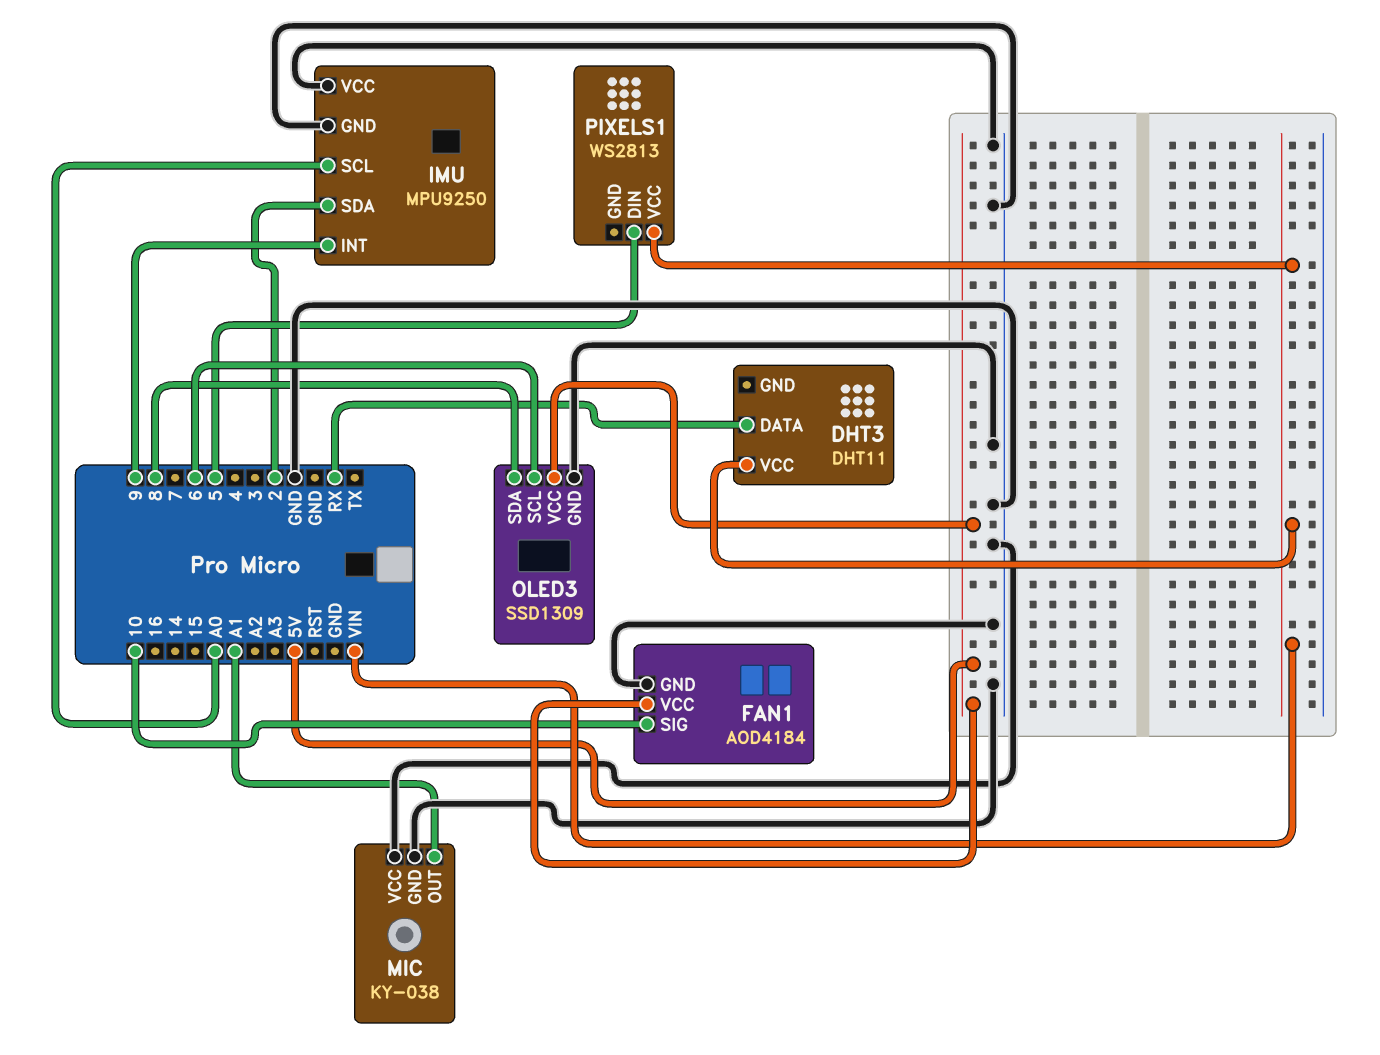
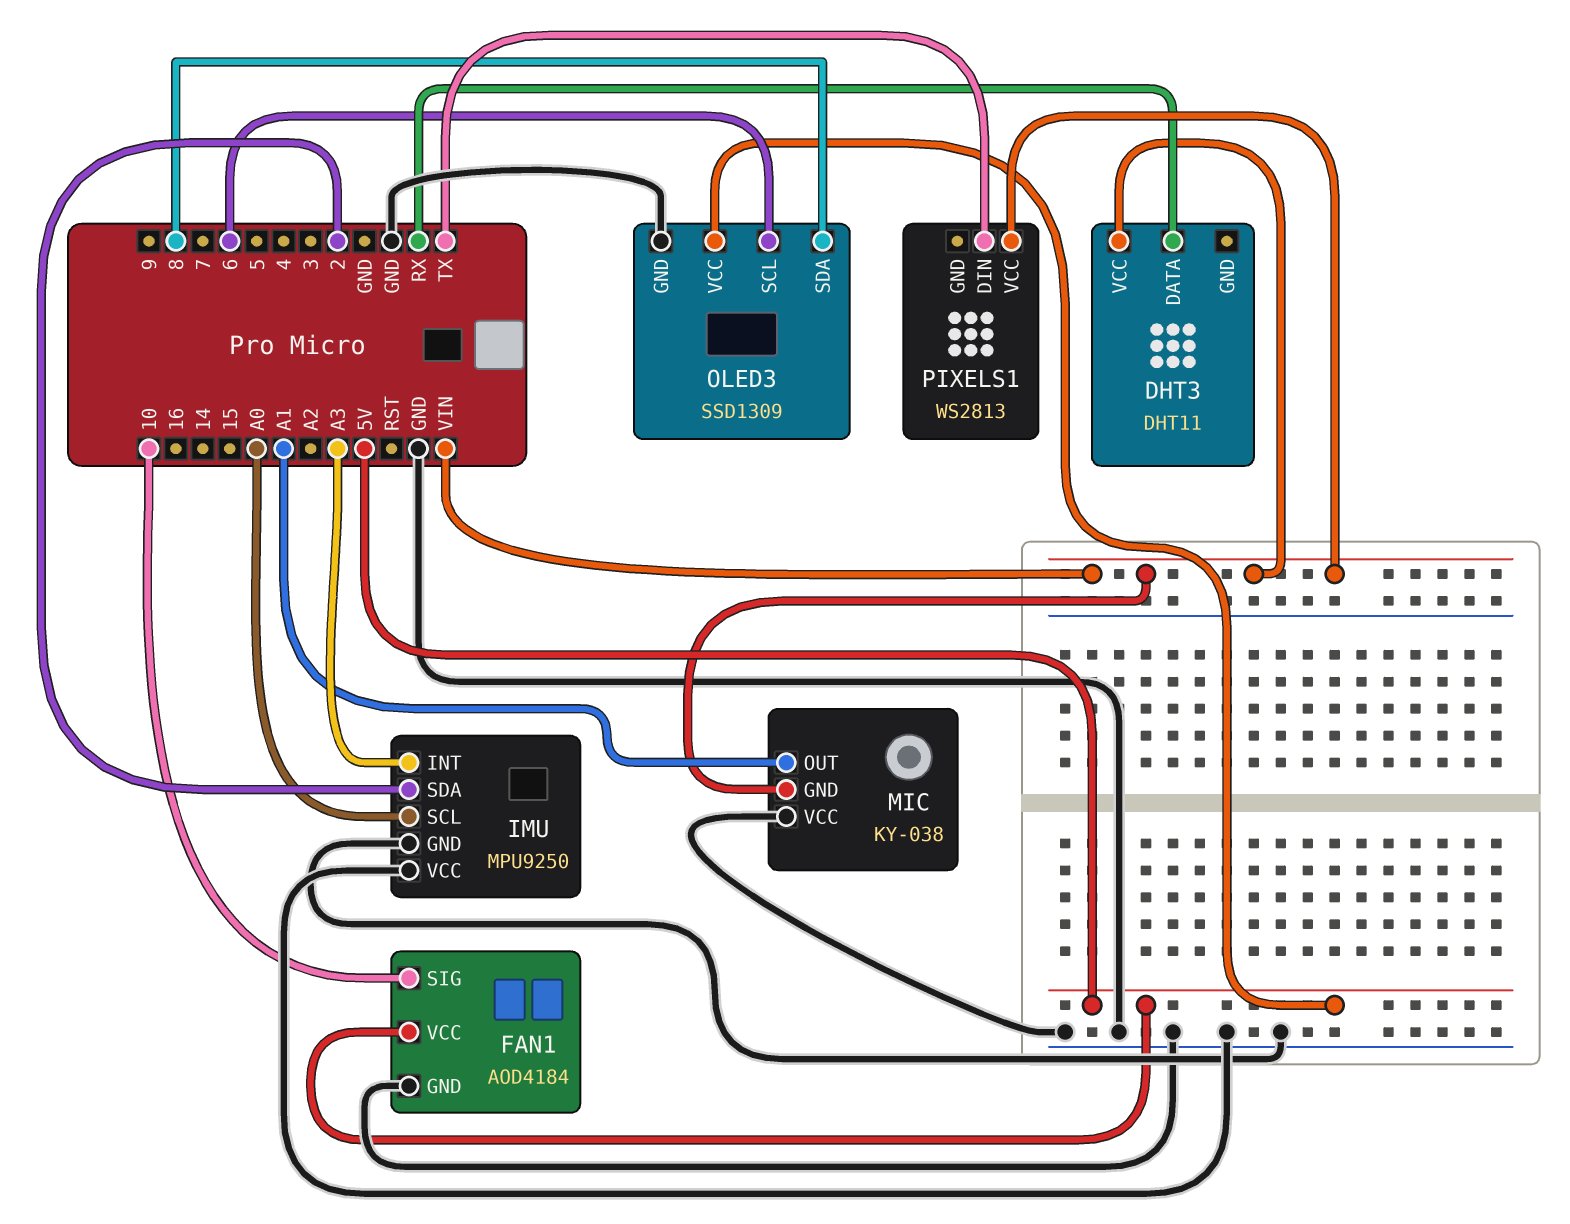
IMU pin INT: 9 -> A3
MIC pin GND: GND -> VIN
PIXELS1 pin DIN: 5 -> TX

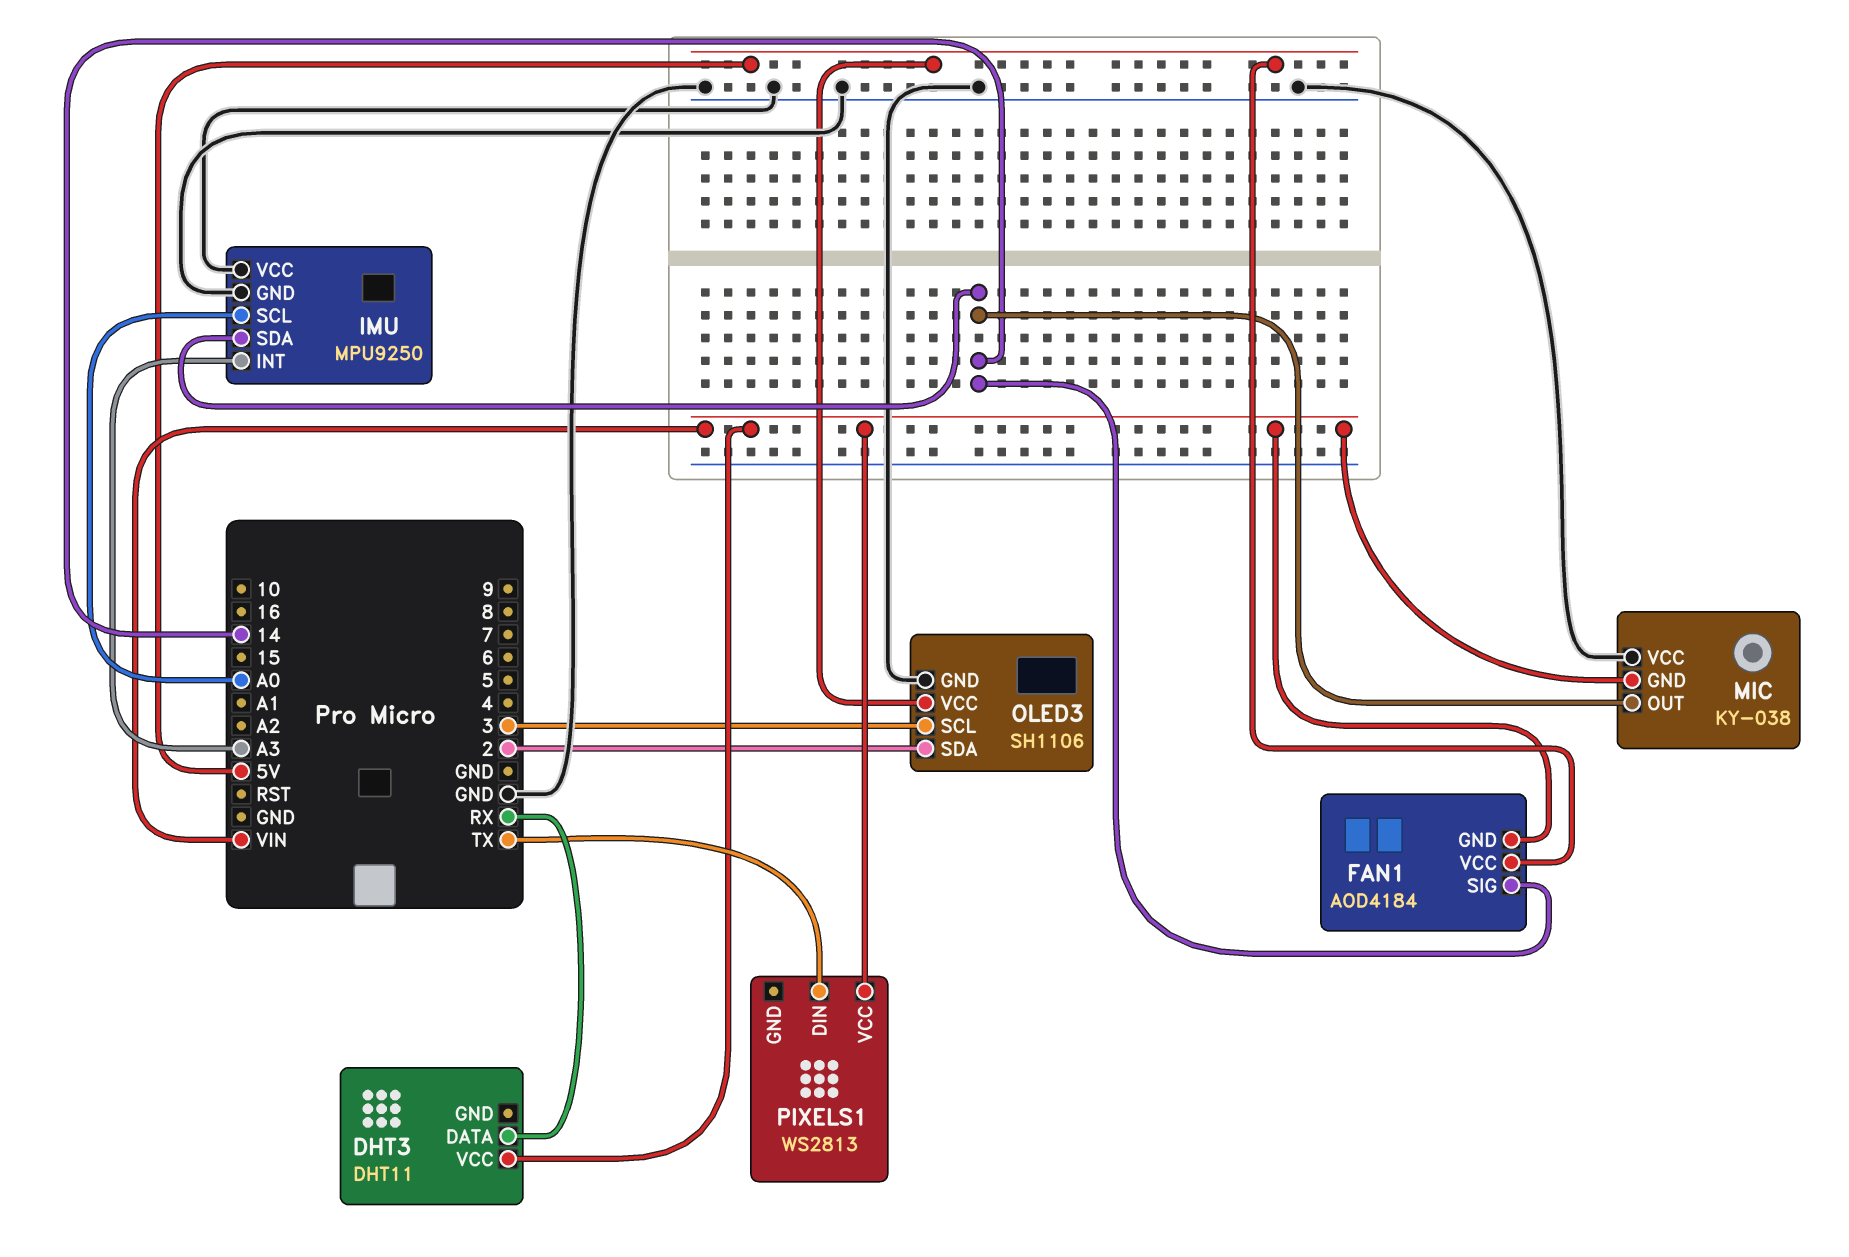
FAN1 pin GND: GND -> VIN
FAN1 pin SIG: 10 -> 14
IMU pin SDA: 2 -> 14
MIC pin OUT: A1 -> 14
OLED3: SSD1309 -> SH1106
OLED3 pin SCL: 6 -> 3
OLED3 pin SDA: 8 -> 2

